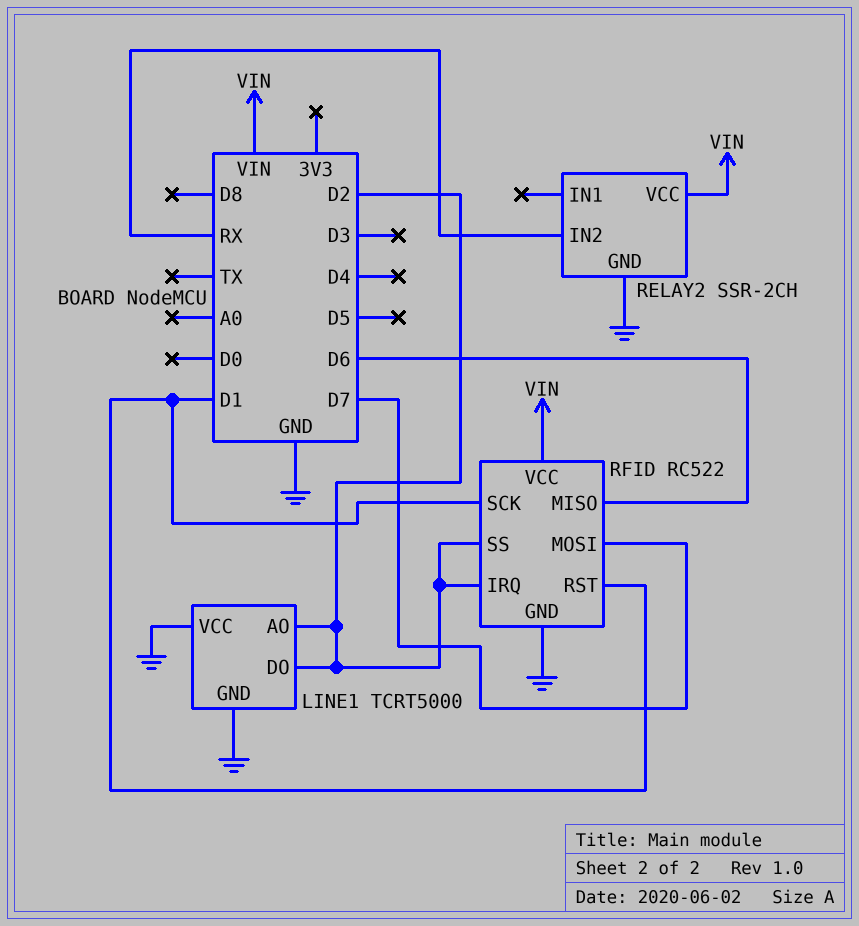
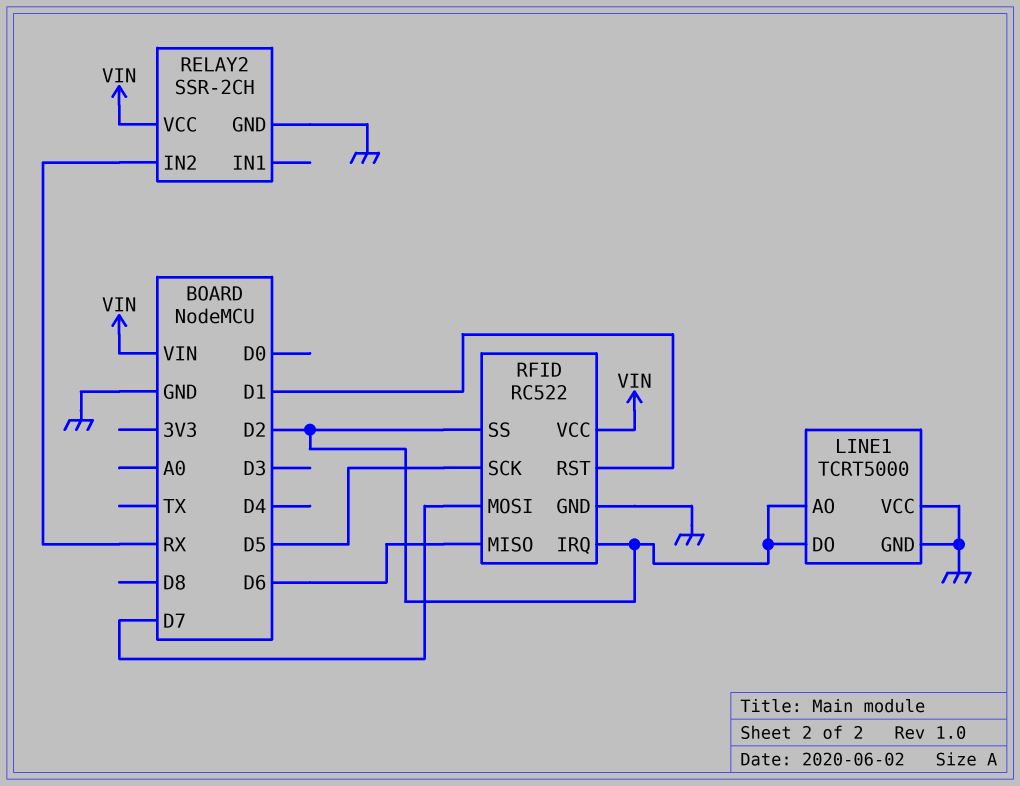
RFID pin SCK: D1 -> D5

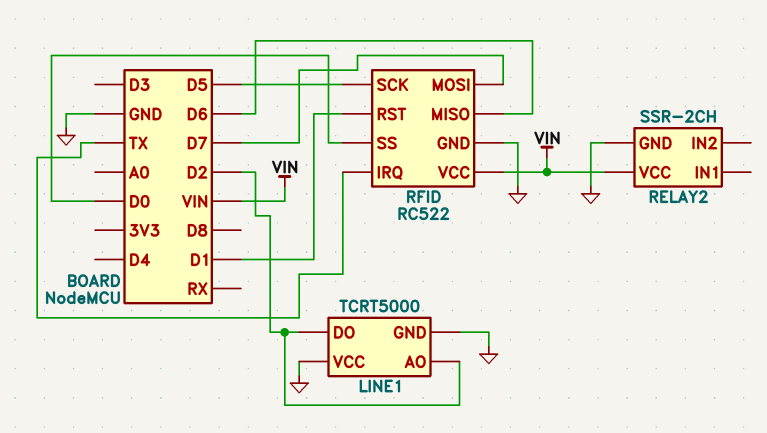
RELAY2 pin IN2: RX -> none
RFID pin IRQ: D2 -> TX
RFID pin SS: D2 -> D0

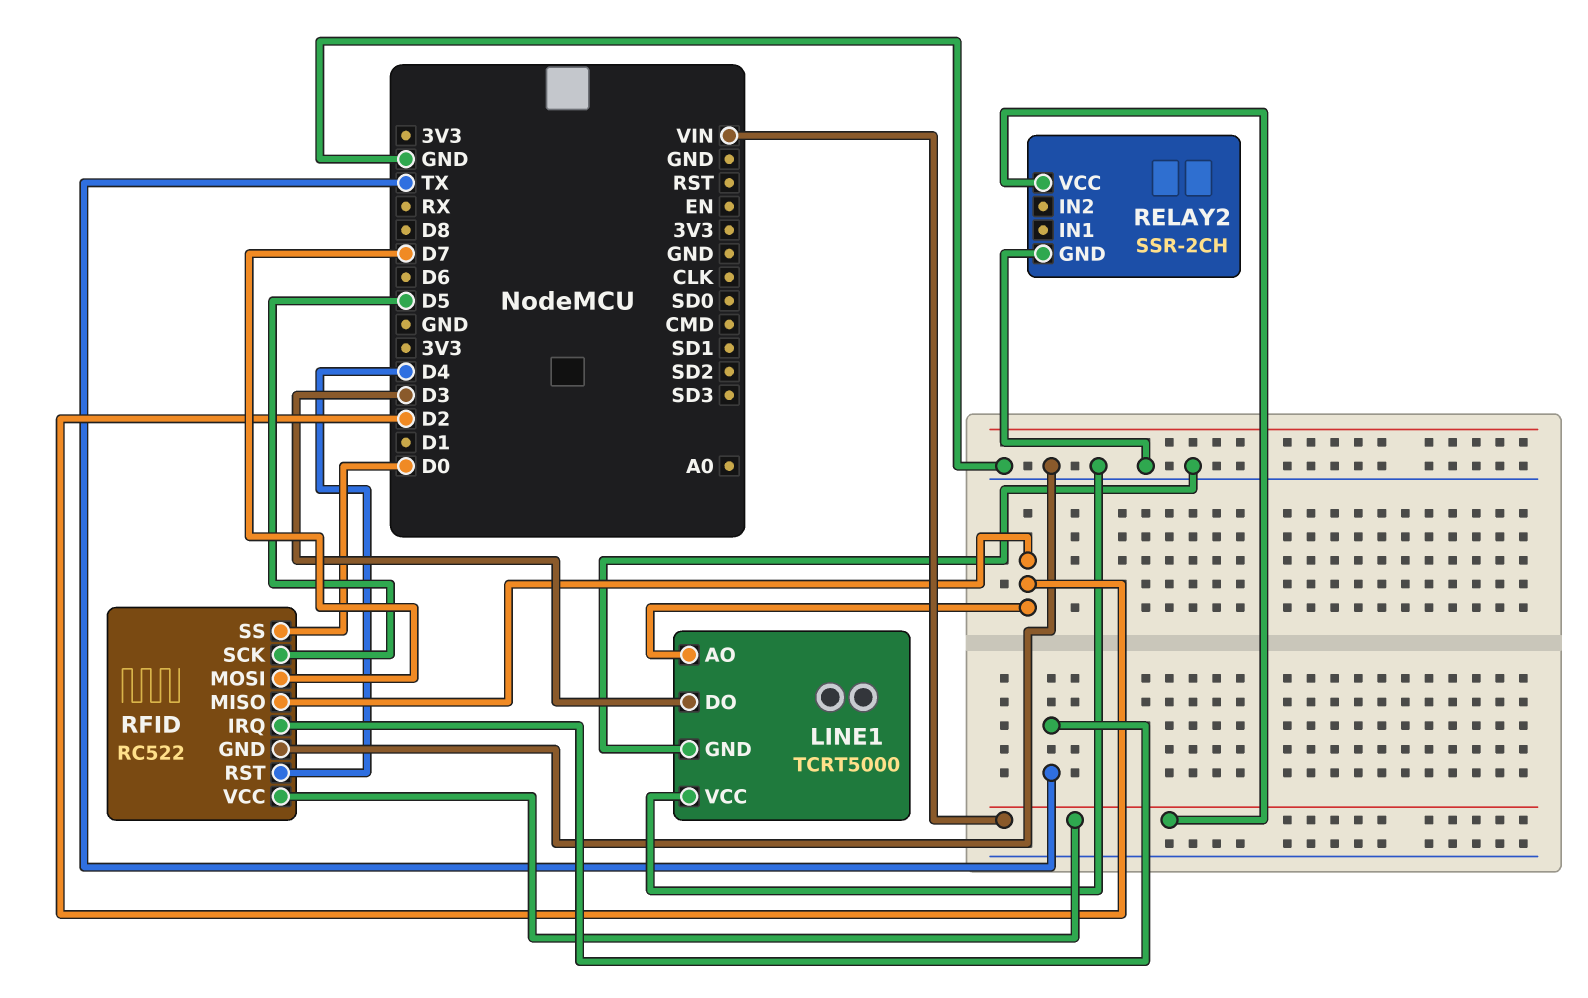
LINE1 pin DO: D2 -> D3
RFID pin MISO: D6 -> D2
RFID pin RST: D1 -> D4

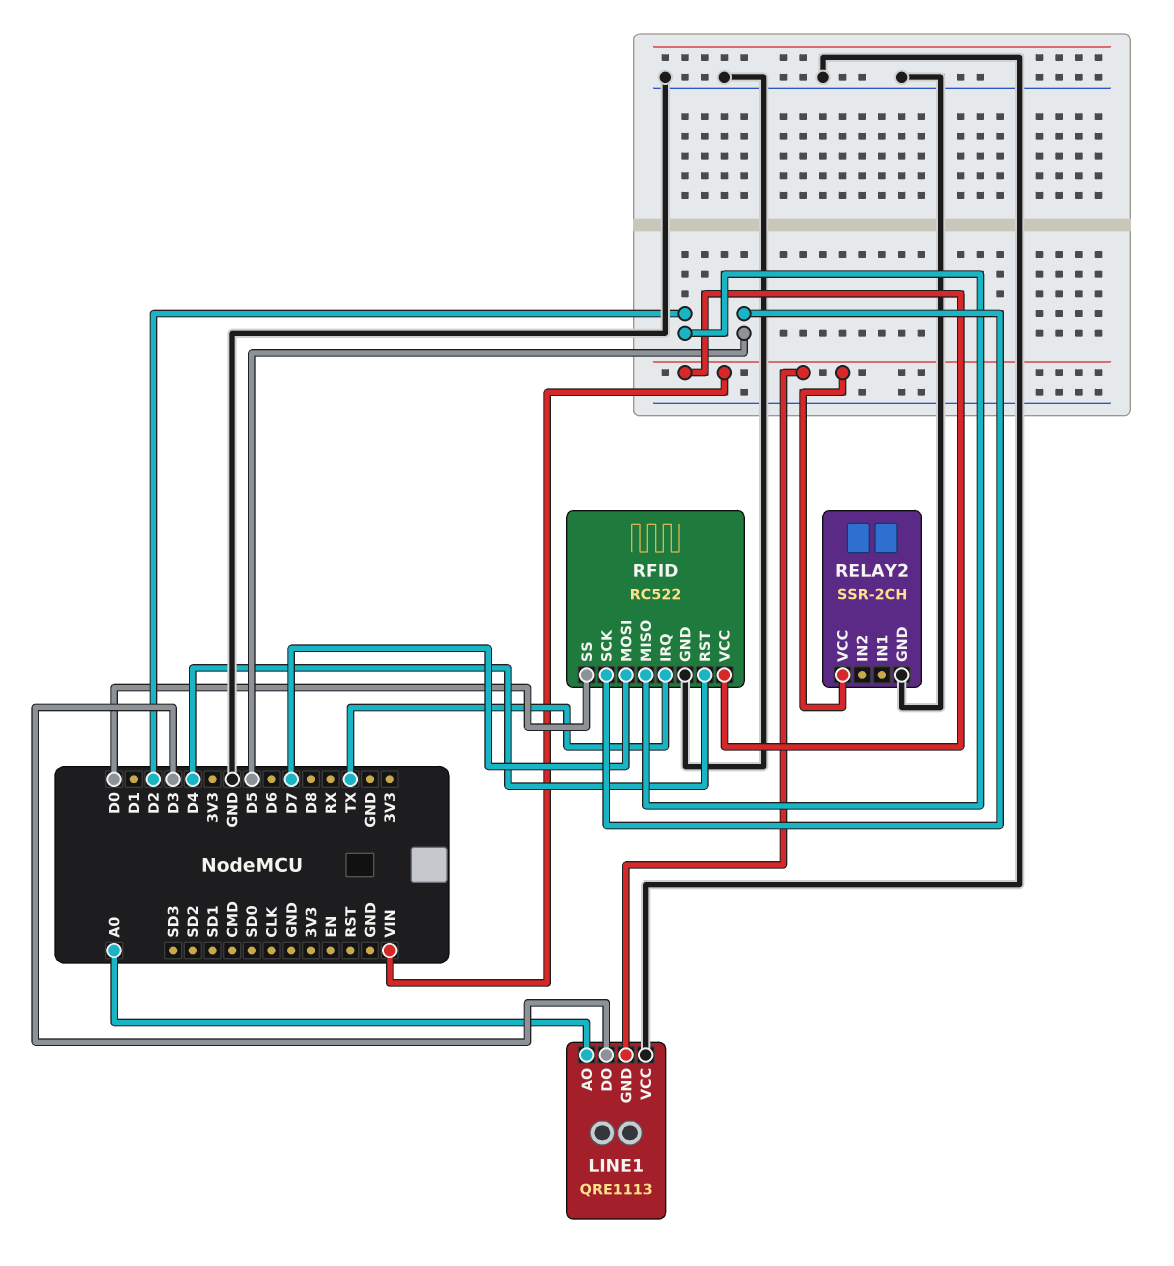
LINE1: TCRT5000 -> QRE1113
LINE1 pin AO: D2 -> A0
LINE1 pin GND: GND -> VIN

